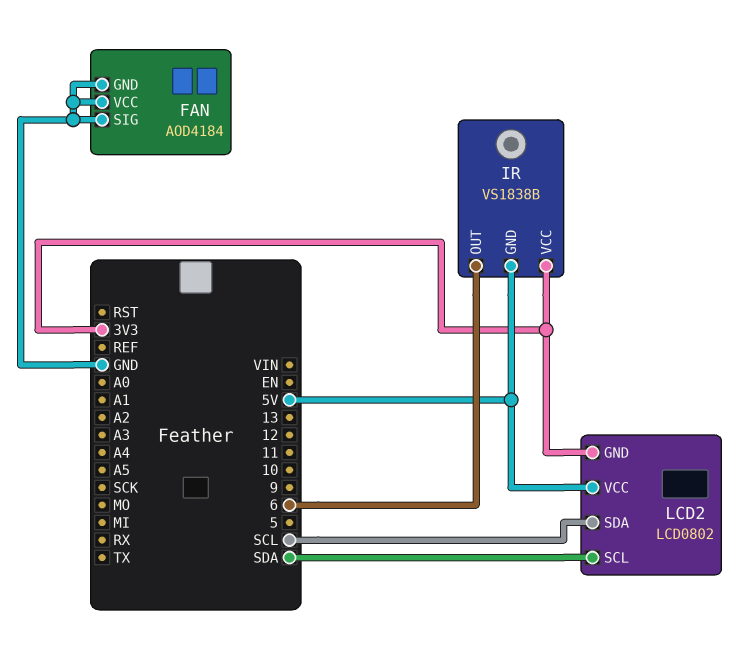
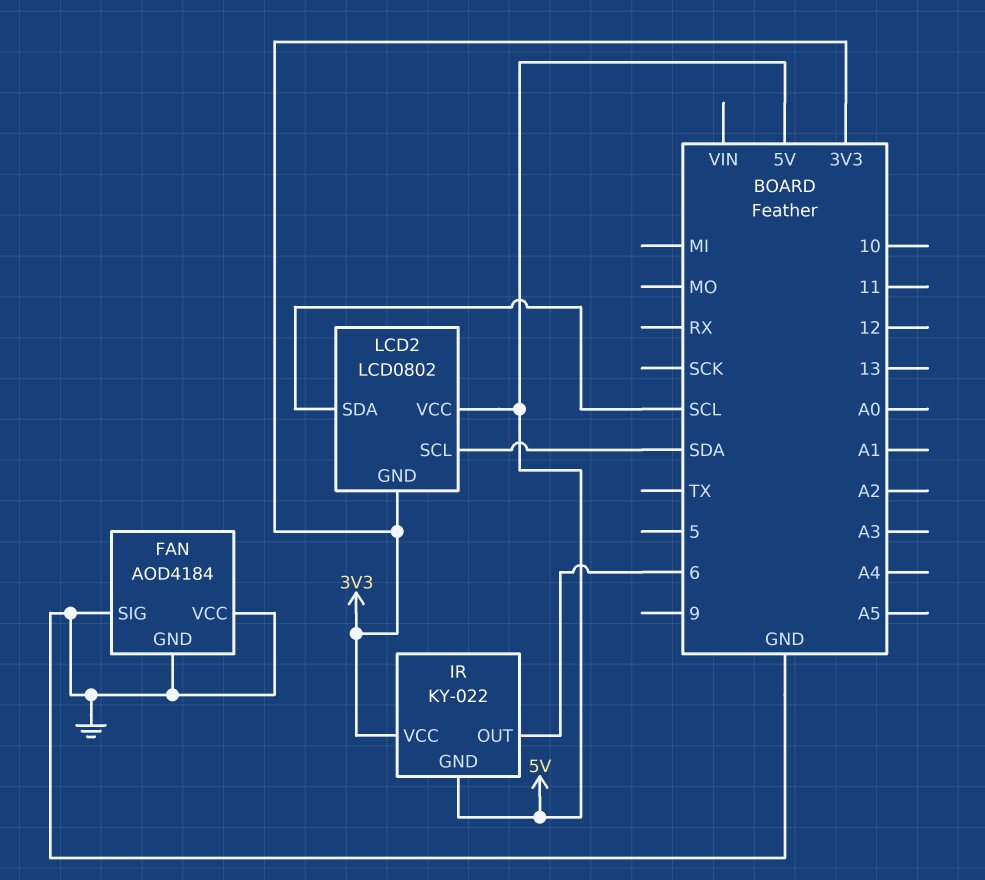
IR: VS1838B -> KY-022

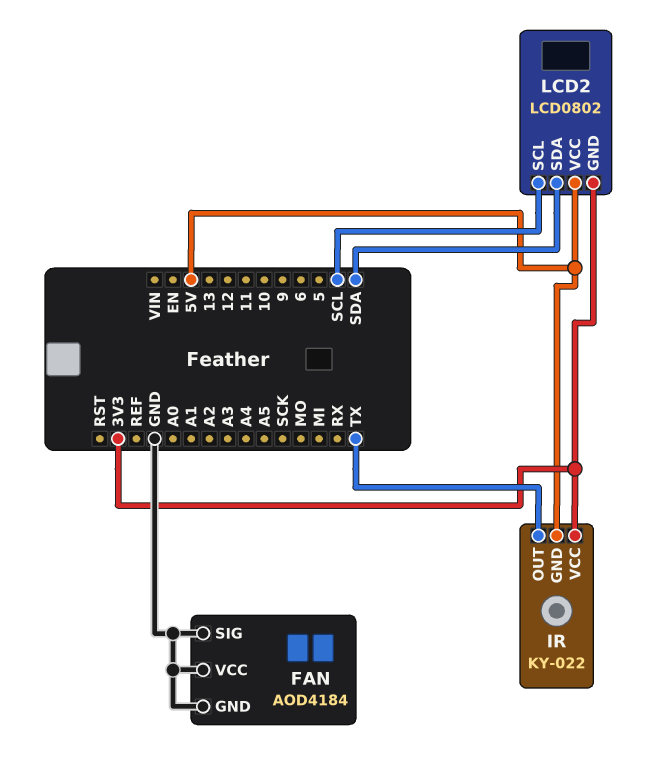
IR pin OUT: 6 -> TX
LCD2 pin SCL: SDA -> SCL
LCD2 pin SDA: SCL -> SDA

